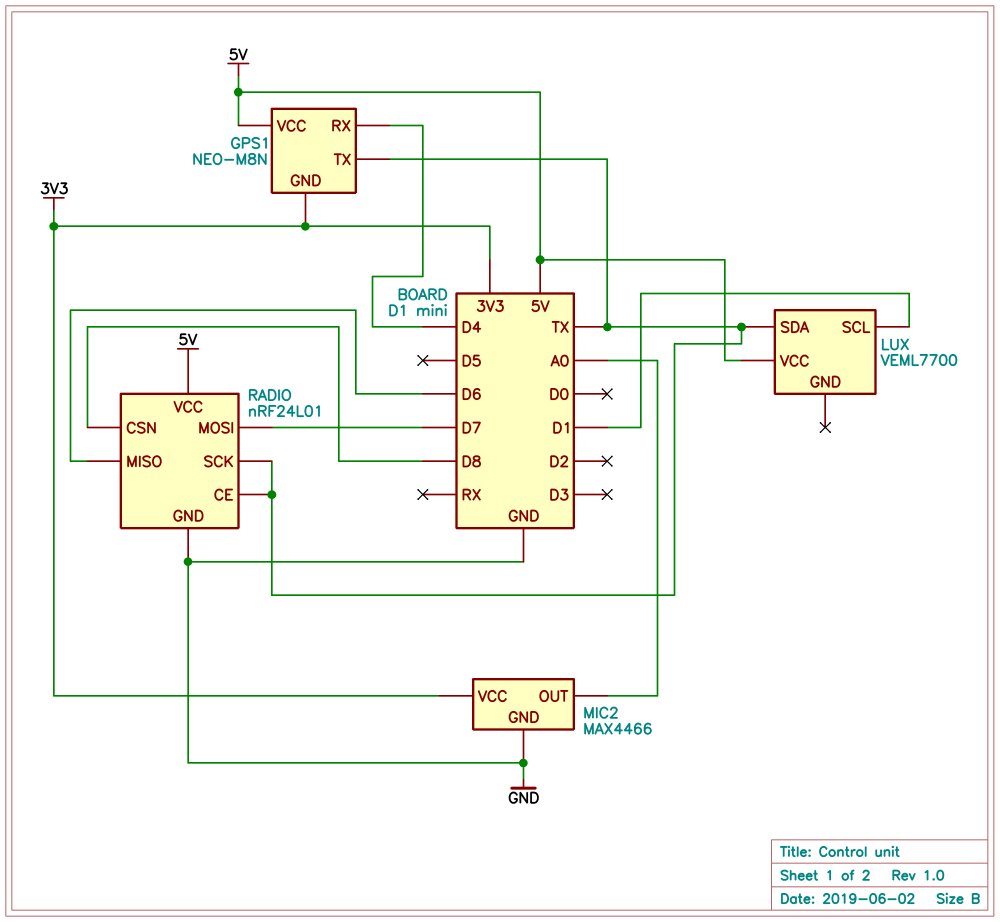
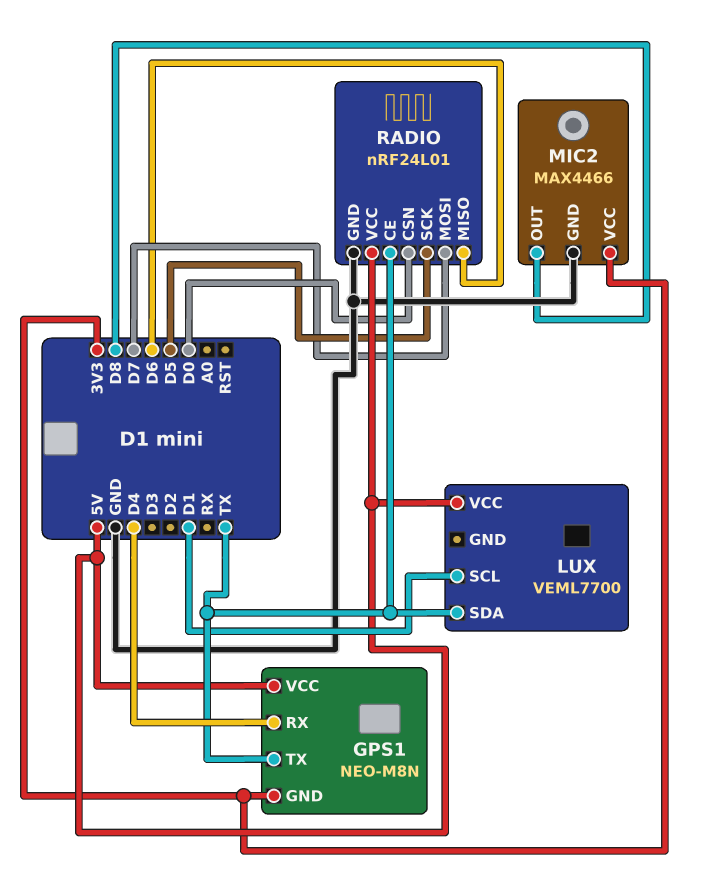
MIC2 pin OUT: A0 -> D8
RADIO pin CSN: D8 -> D0
RADIO pin SCK: TX -> D5

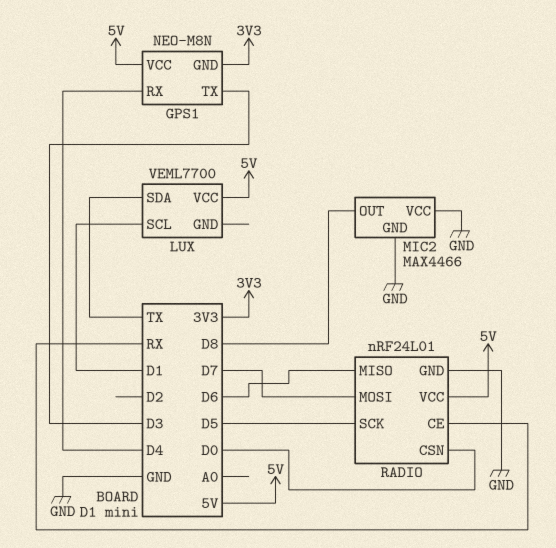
GPS1 pin TX: TX -> D3
MIC2 pin VCC: 3V3 -> GND
RADIO pin CE: TX -> RX

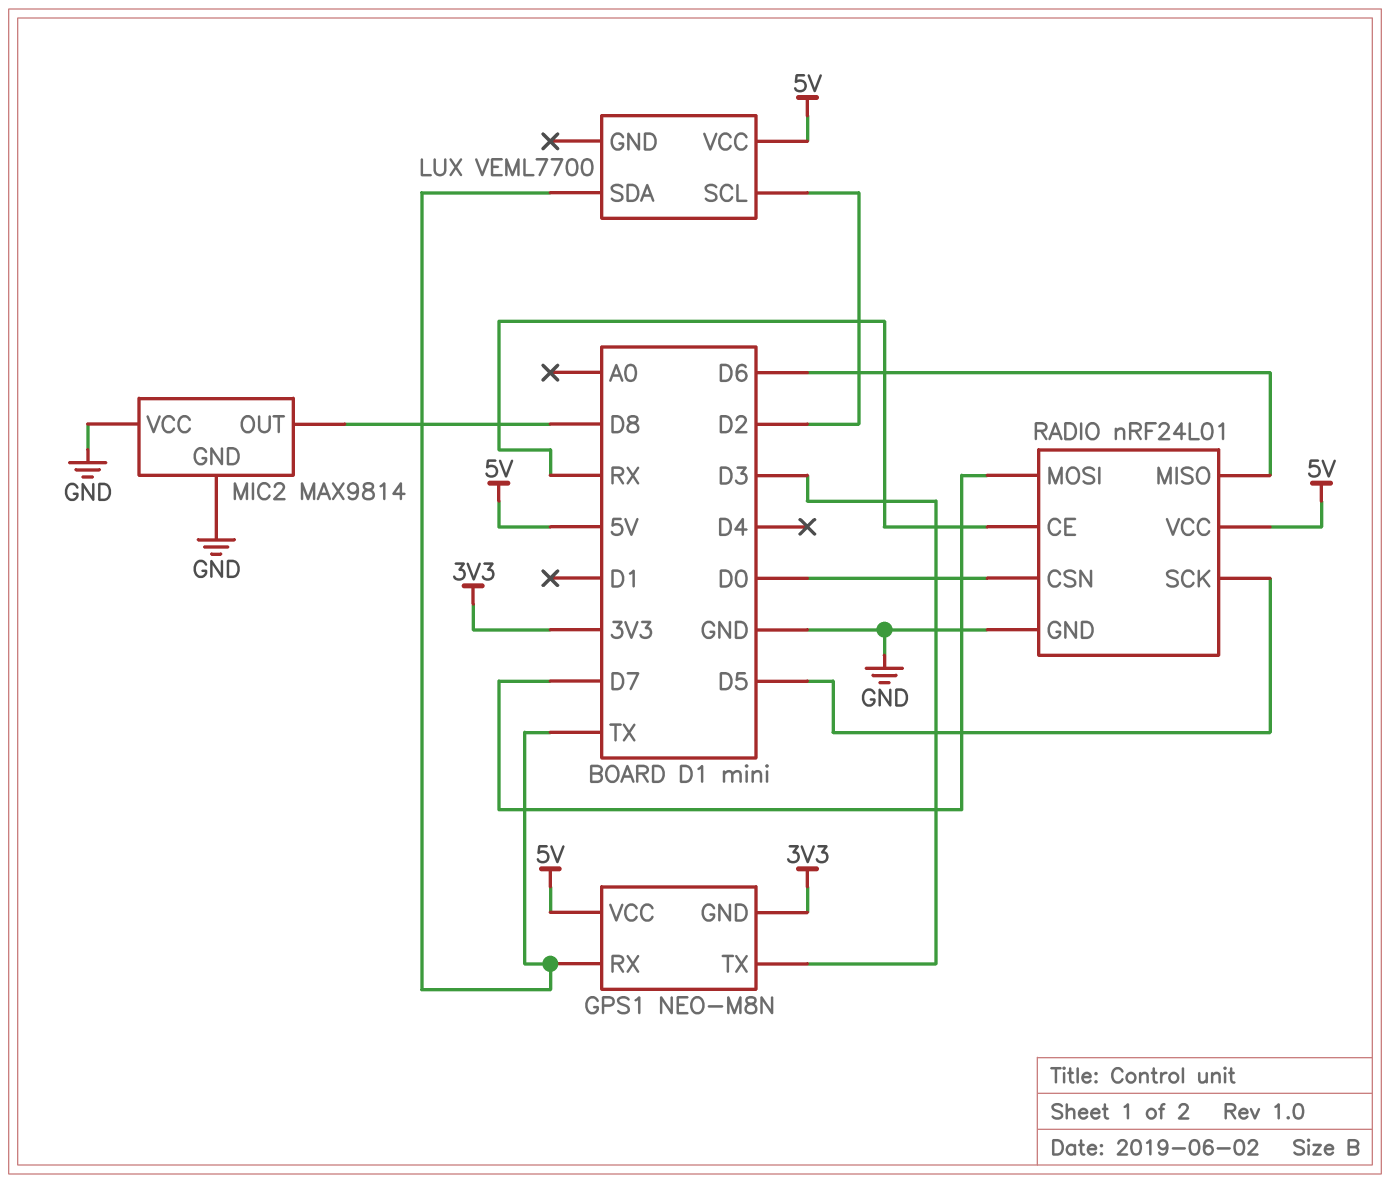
GPS1 pin RX: D4 -> TX
LUX pin SCL: D1 -> D2
MIC2: MAX4466 -> MAX9814

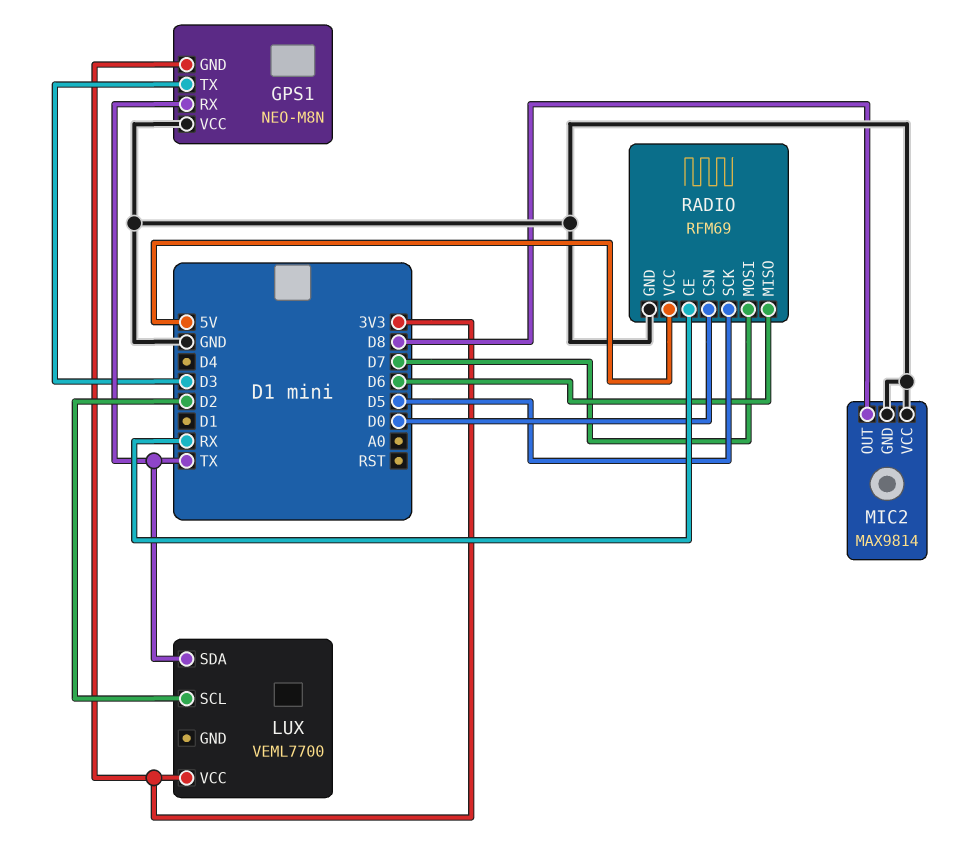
GPS1 pin VCC: 5V -> GND
LUX pin VCC: 5V -> 3V3
RADIO: nRF24L01 -> RFM69

